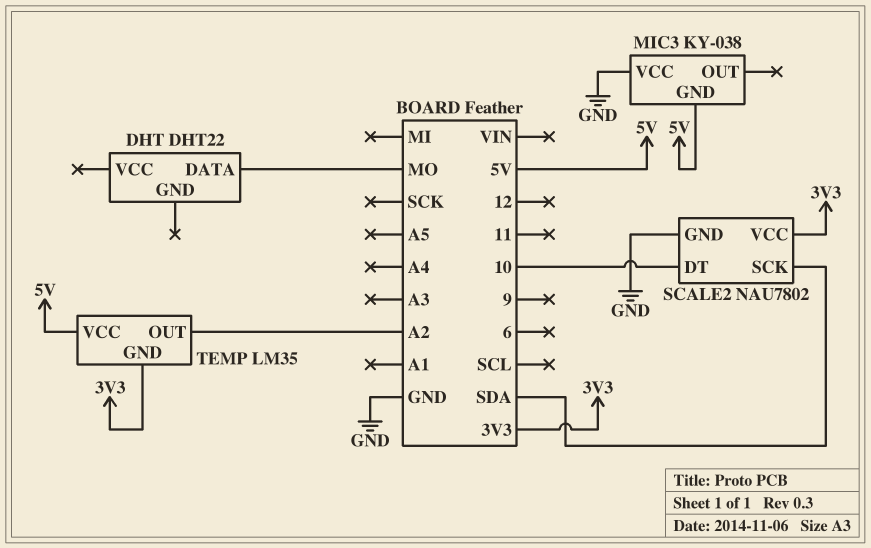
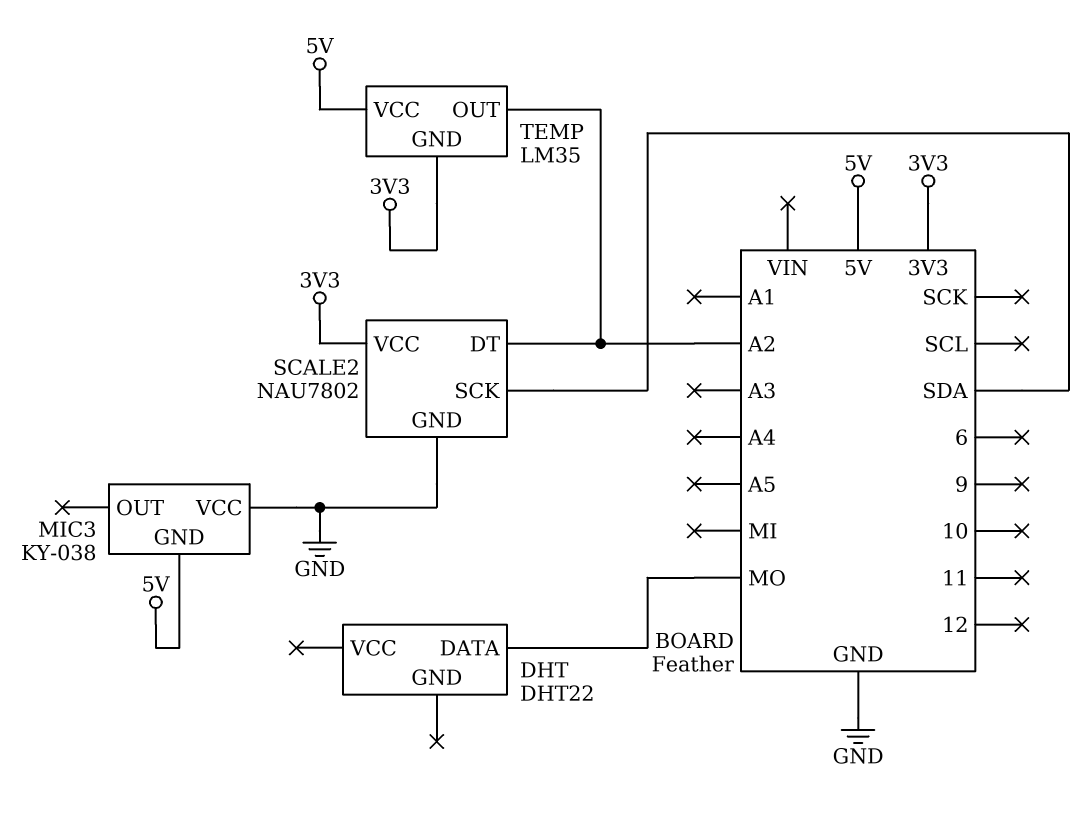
SCALE2 pin DT: 10 -> A2

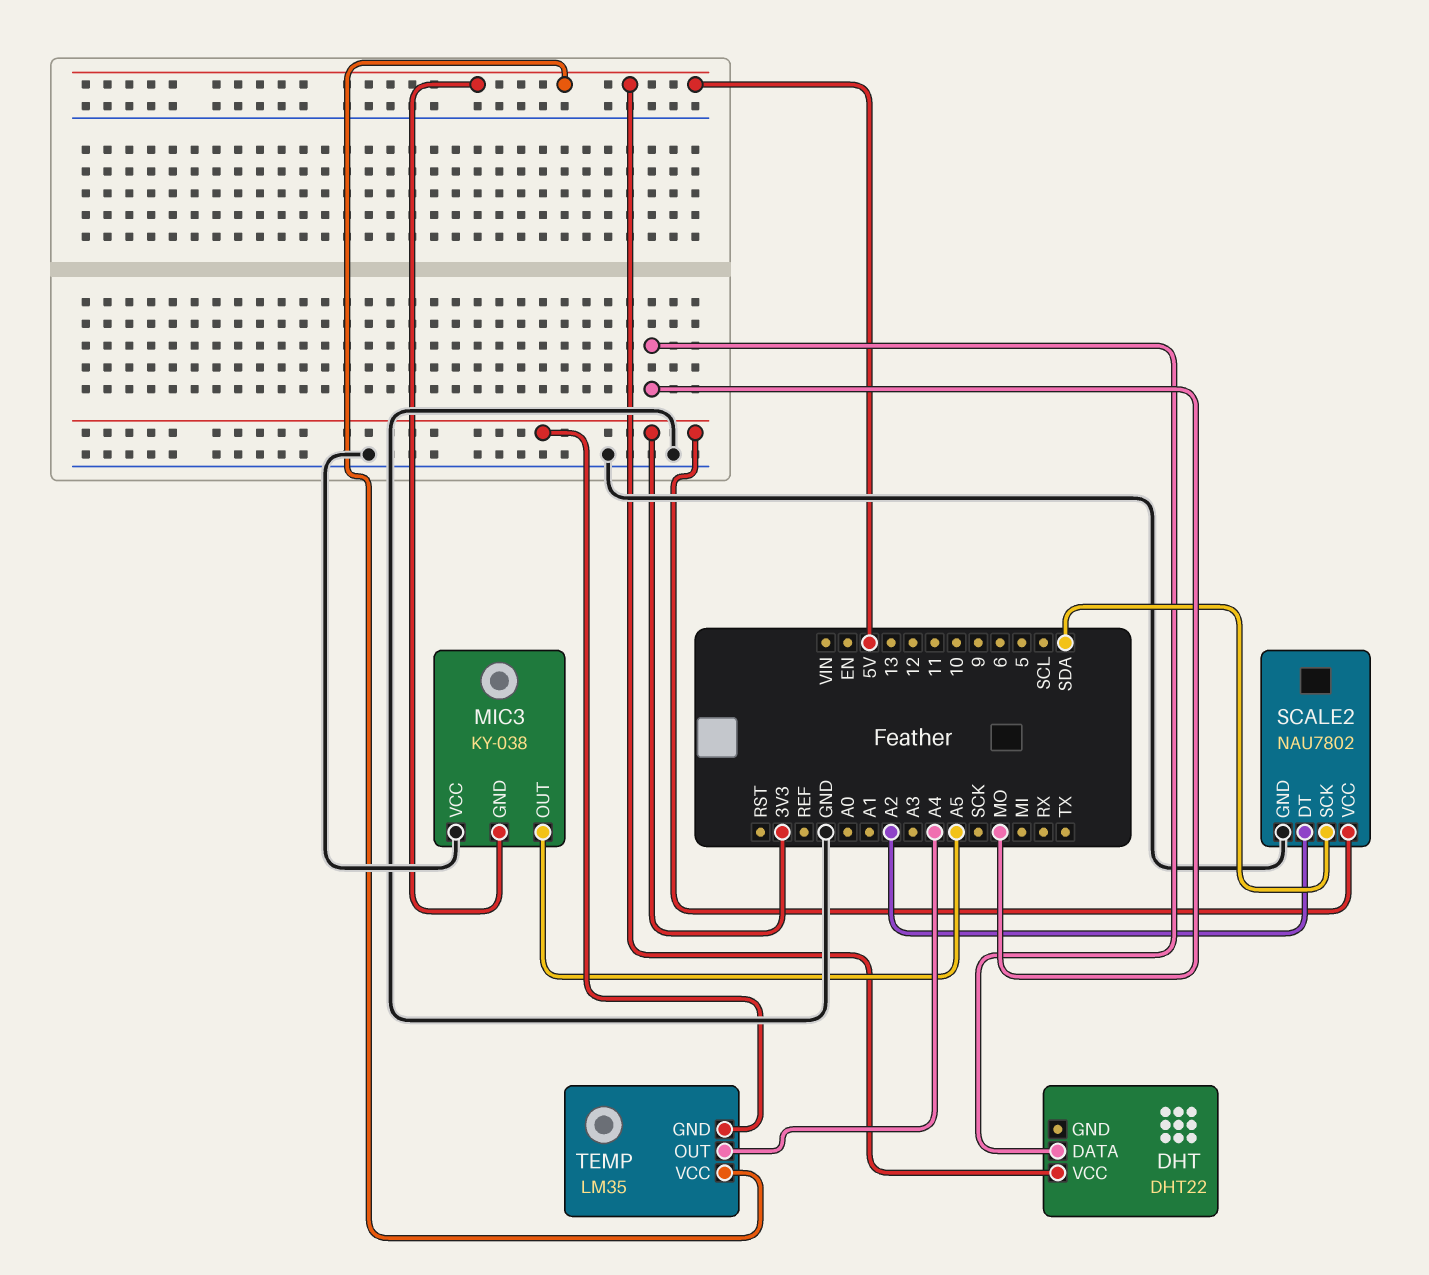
DHT pin VCC: none -> 5V
MIC3 pin OUT: none -> A5
TEMP pin OUT: A2 -> A4

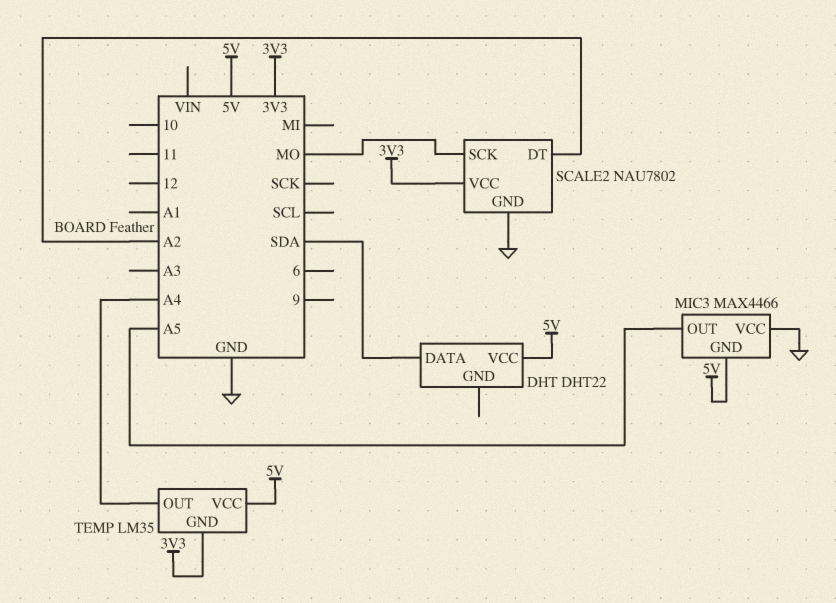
DHT pin DATA: MO -> SDA
MIC3: KY-038 -> MAX4466
SCALE2 pin SCK: SDA -> MO

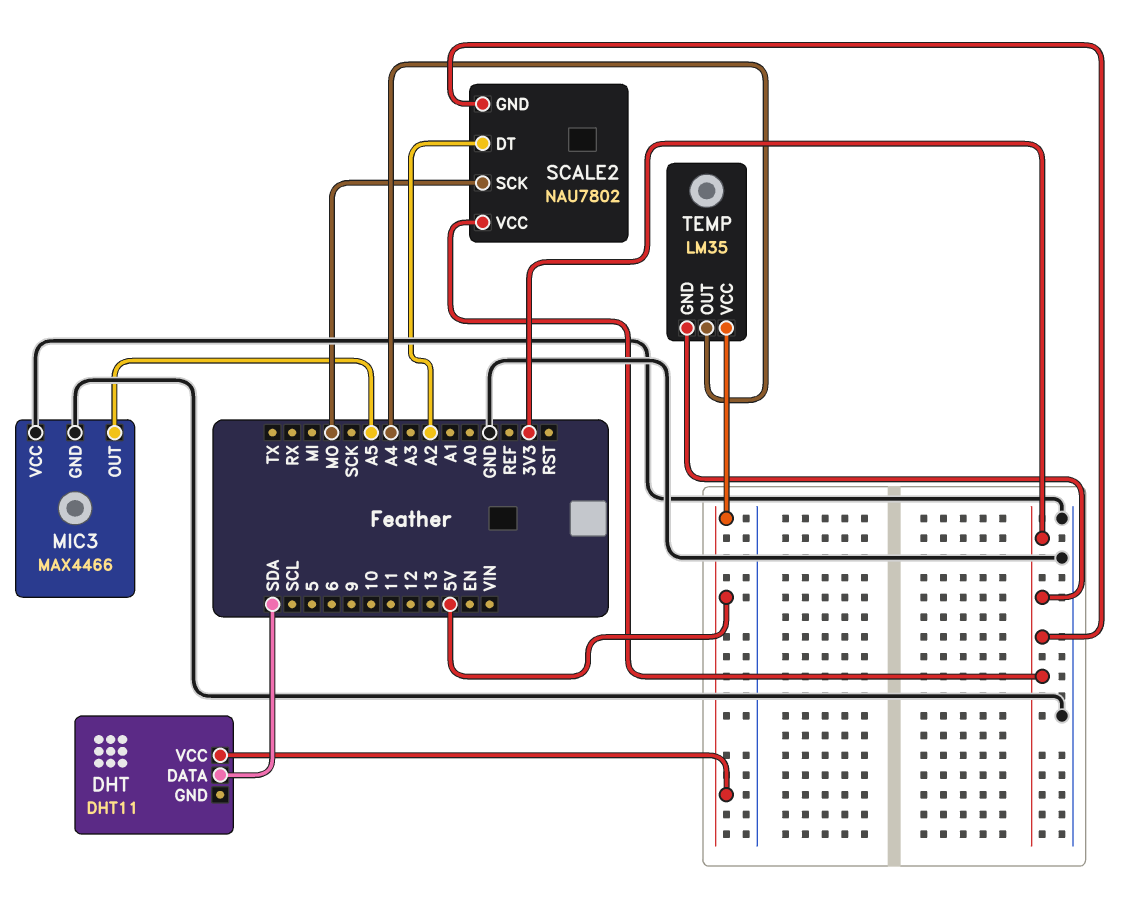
DHT: DHT22 -> DHT11
MIC3 pin GND: 5V -> GND
SCALE2 pin GND: GND -> 3V3

